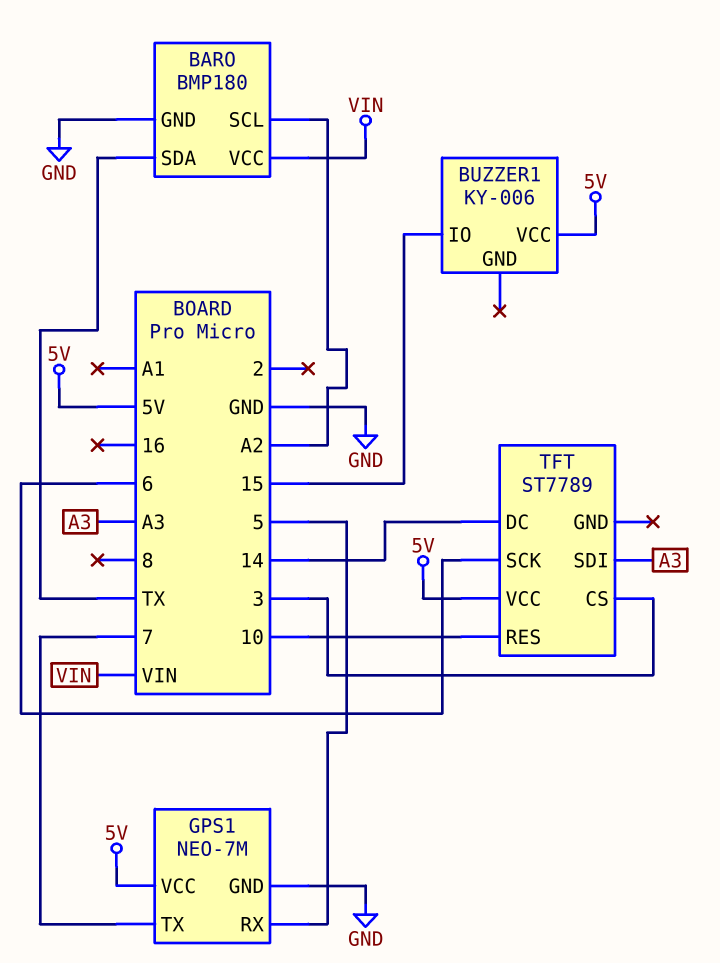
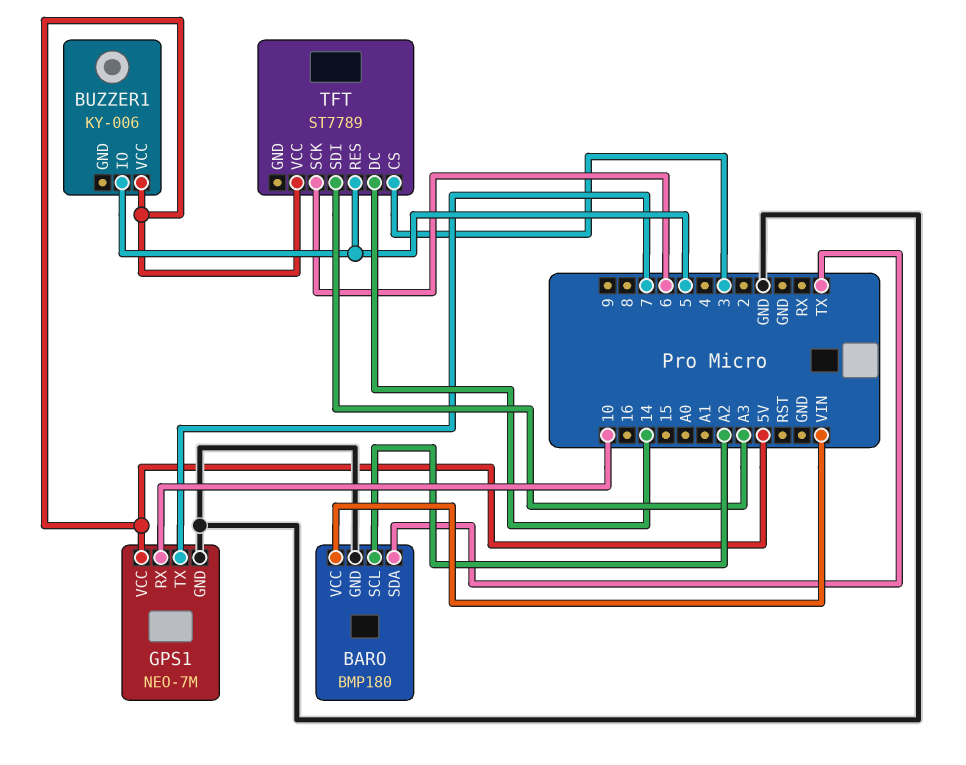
BUZZER1 pin IO: 15 -> 5
GPS1 pin RX: 5 -> 10
TFT pin RES: 10 -> 5

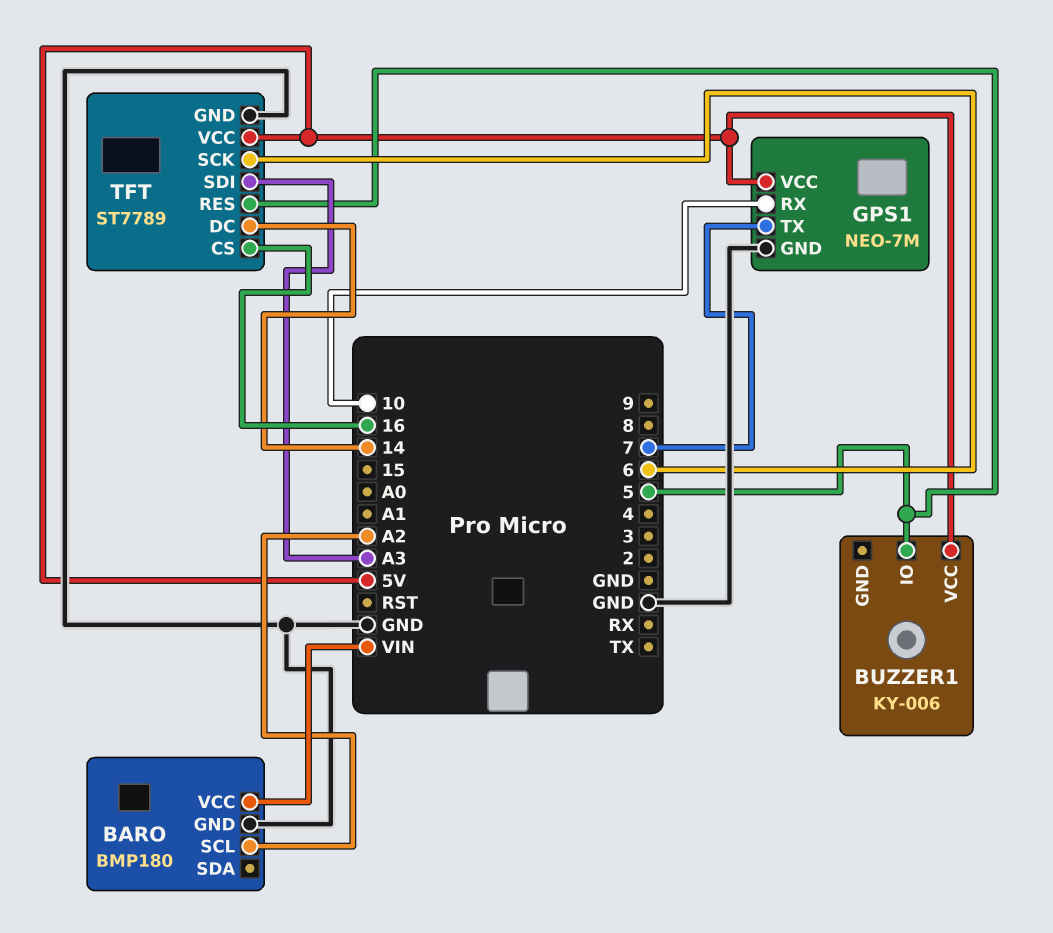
BARO pin SDA: TX -> none
TFT pin CS: 3 -> 16
TFT pin GND: none -> GND

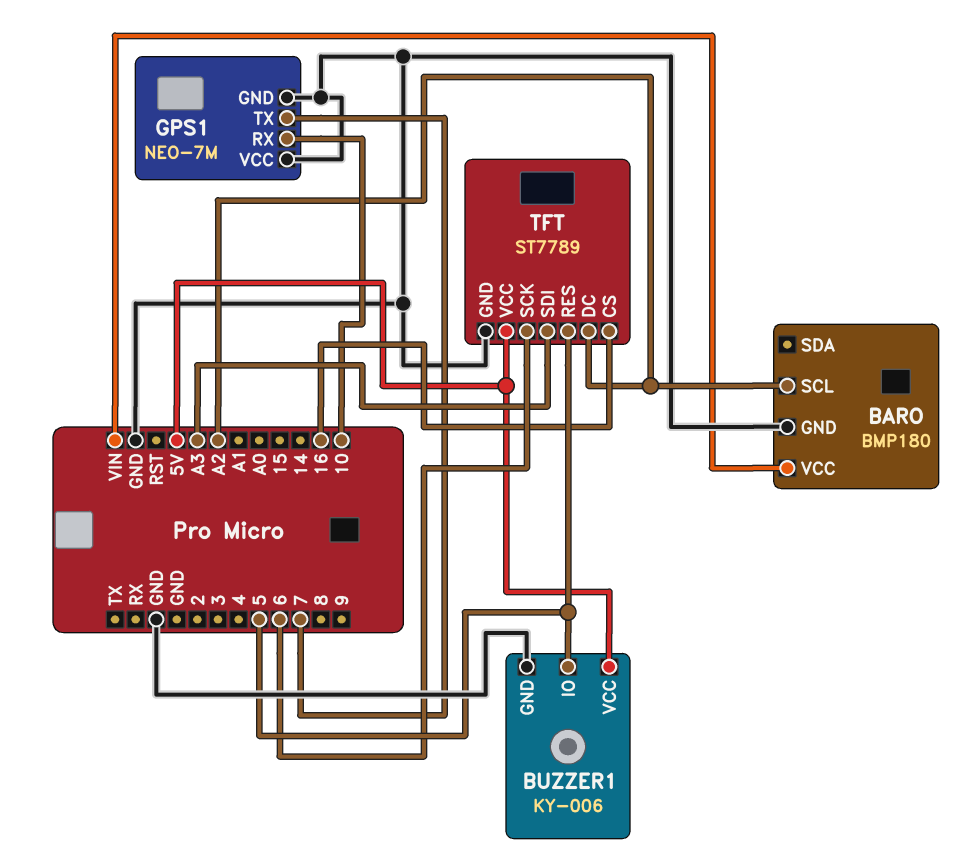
BUZZER1 pin GND: none -> GND
GPS1 pin VCC: 5V -> GND
TFT pin DC: 14 -> A2

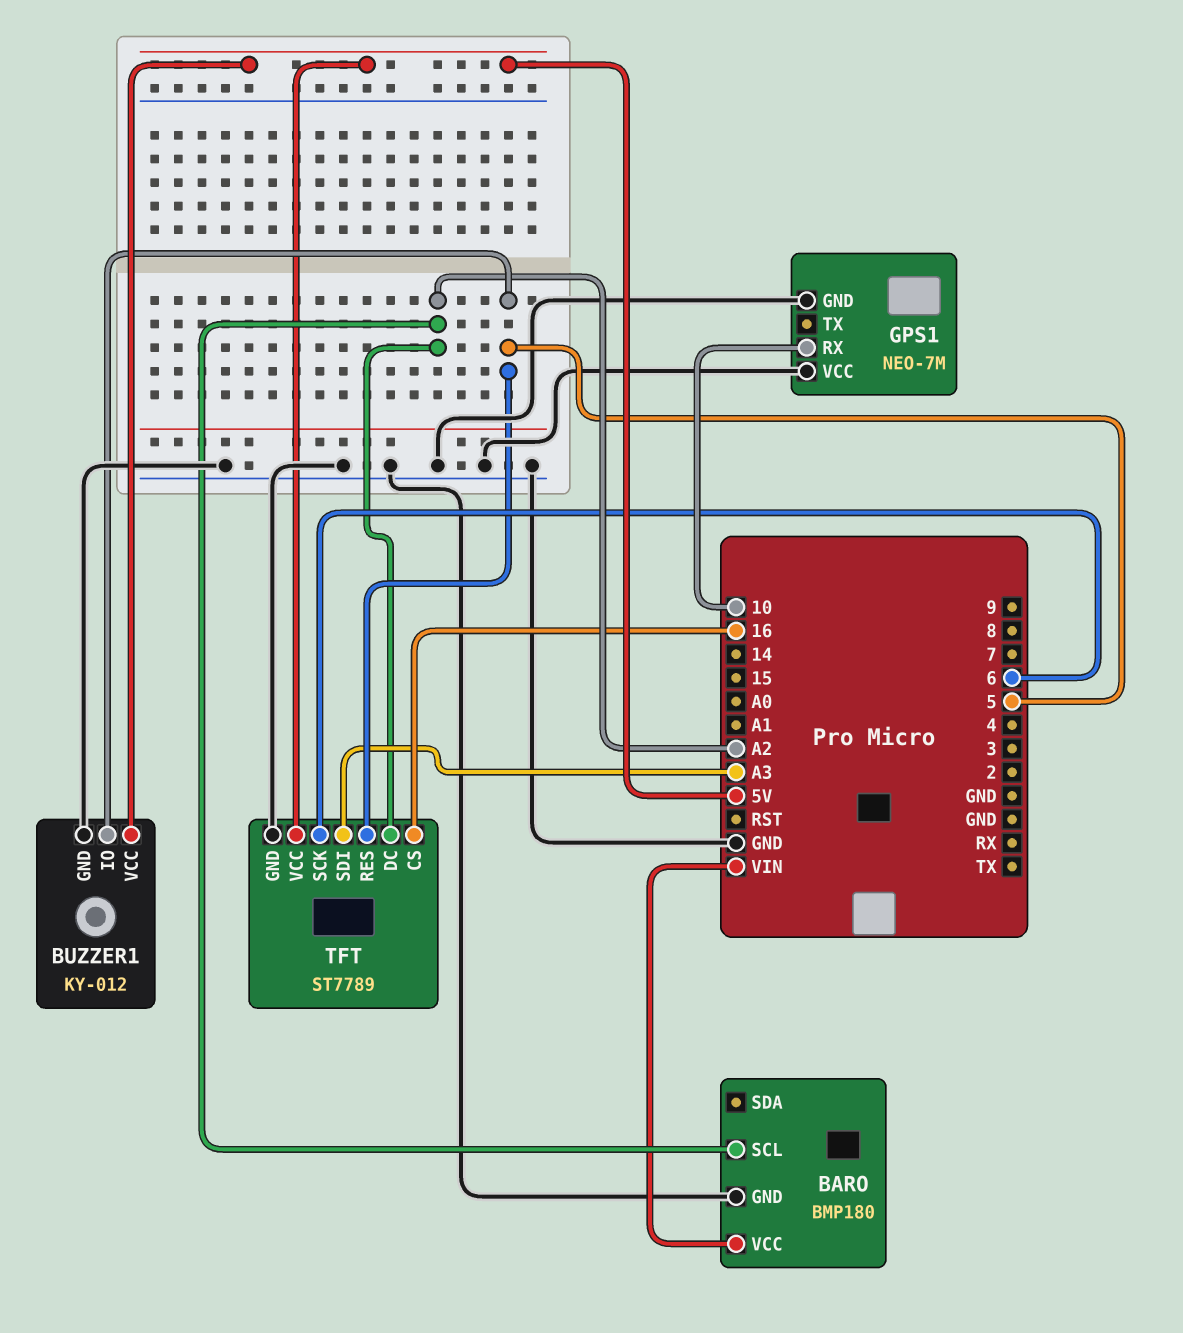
BUZZER1: KY-006 -> KY-012
GPS1 pin TX: 7 -> none

